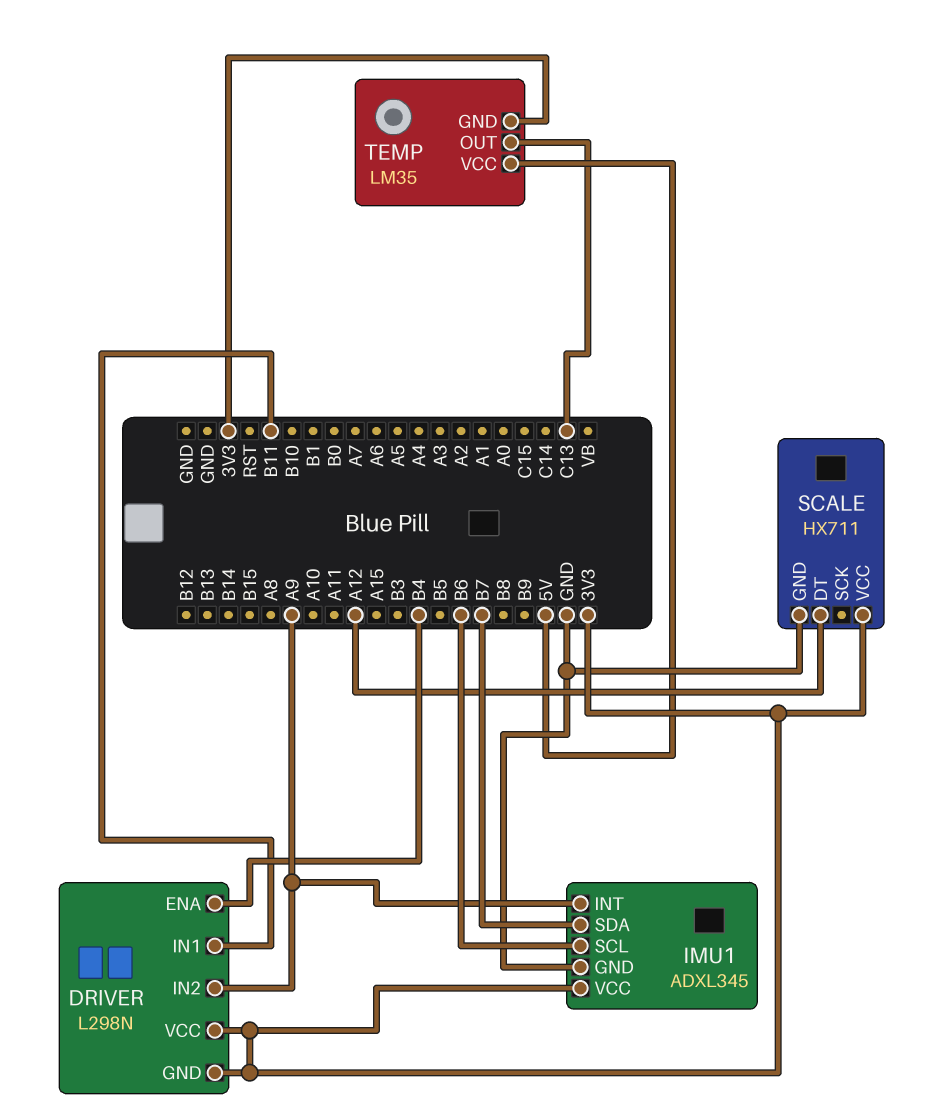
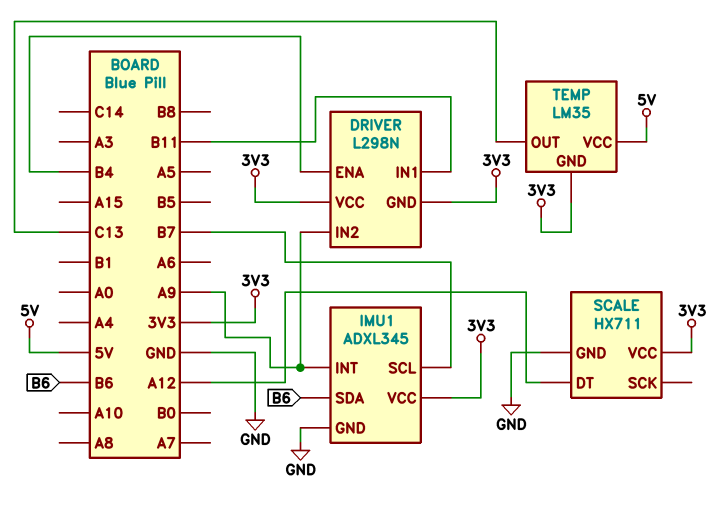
IMU1 pin SCL: B6 -> B7
IMU1 pin SDA: B7 -> B6

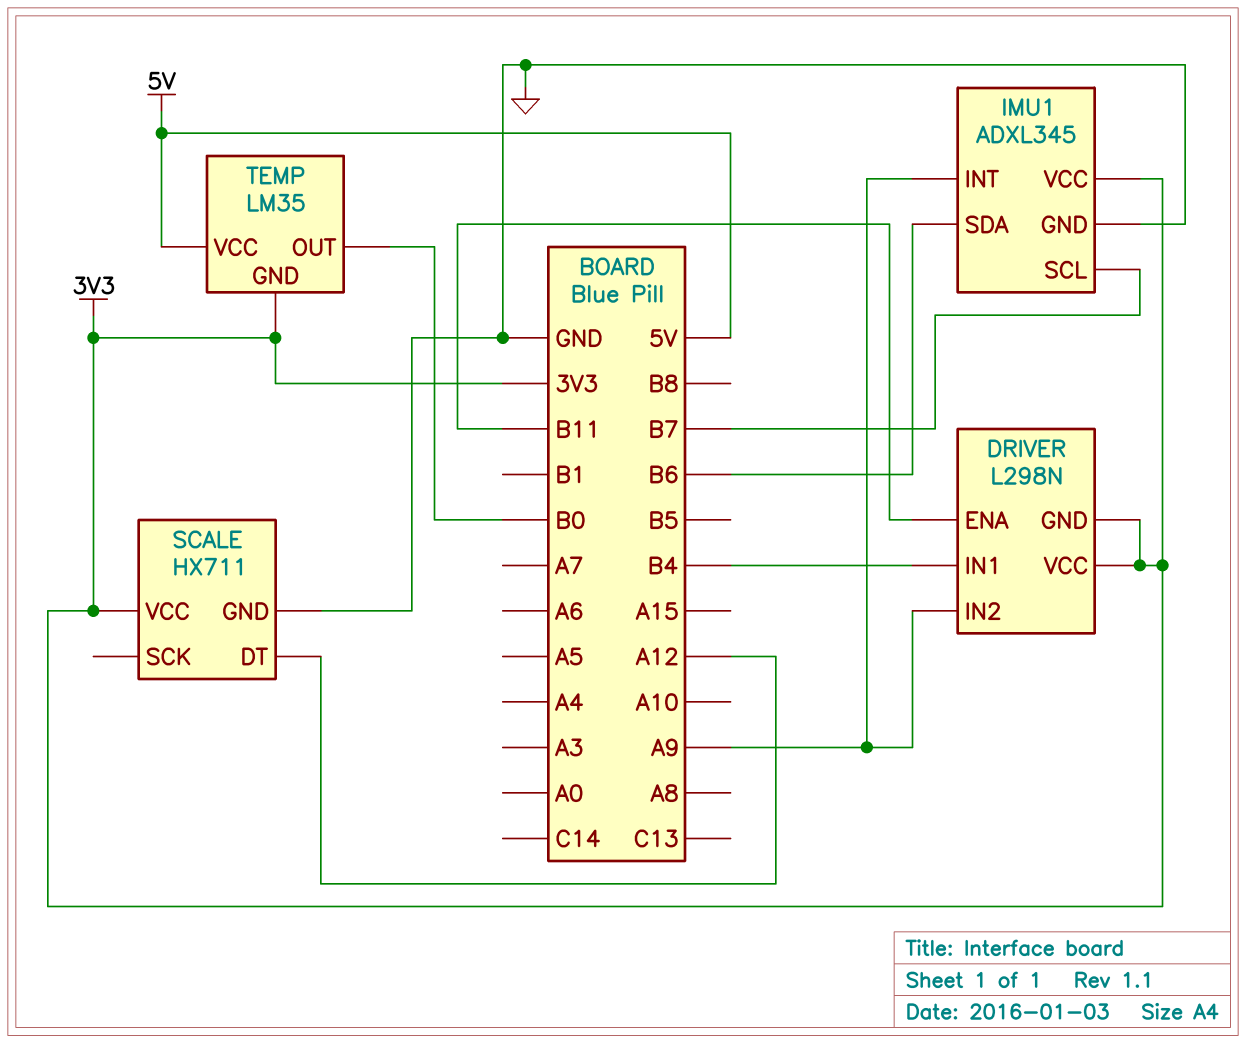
DRIVER pin ENA: B4 -> B11
DRIVER pin IN1: B11 -> B4
TEMP pin OUT: C13 -> B0

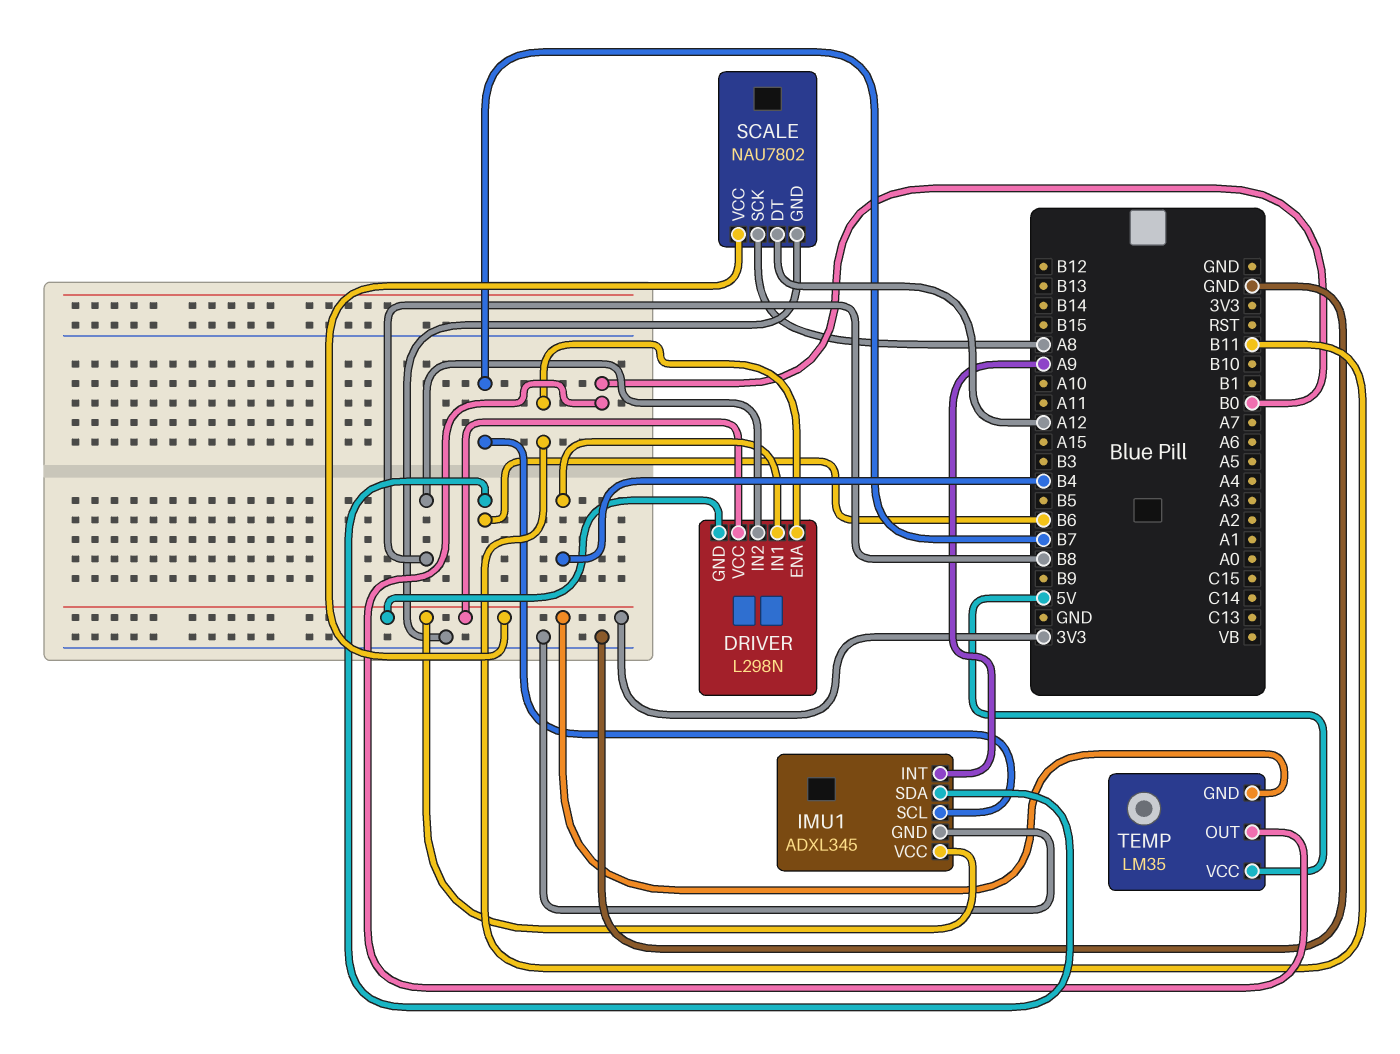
DRIVER pin IN2: A9 -> B8
SCALE: HX711 -> NAU7802
SCALE pin SCK: none -> A8

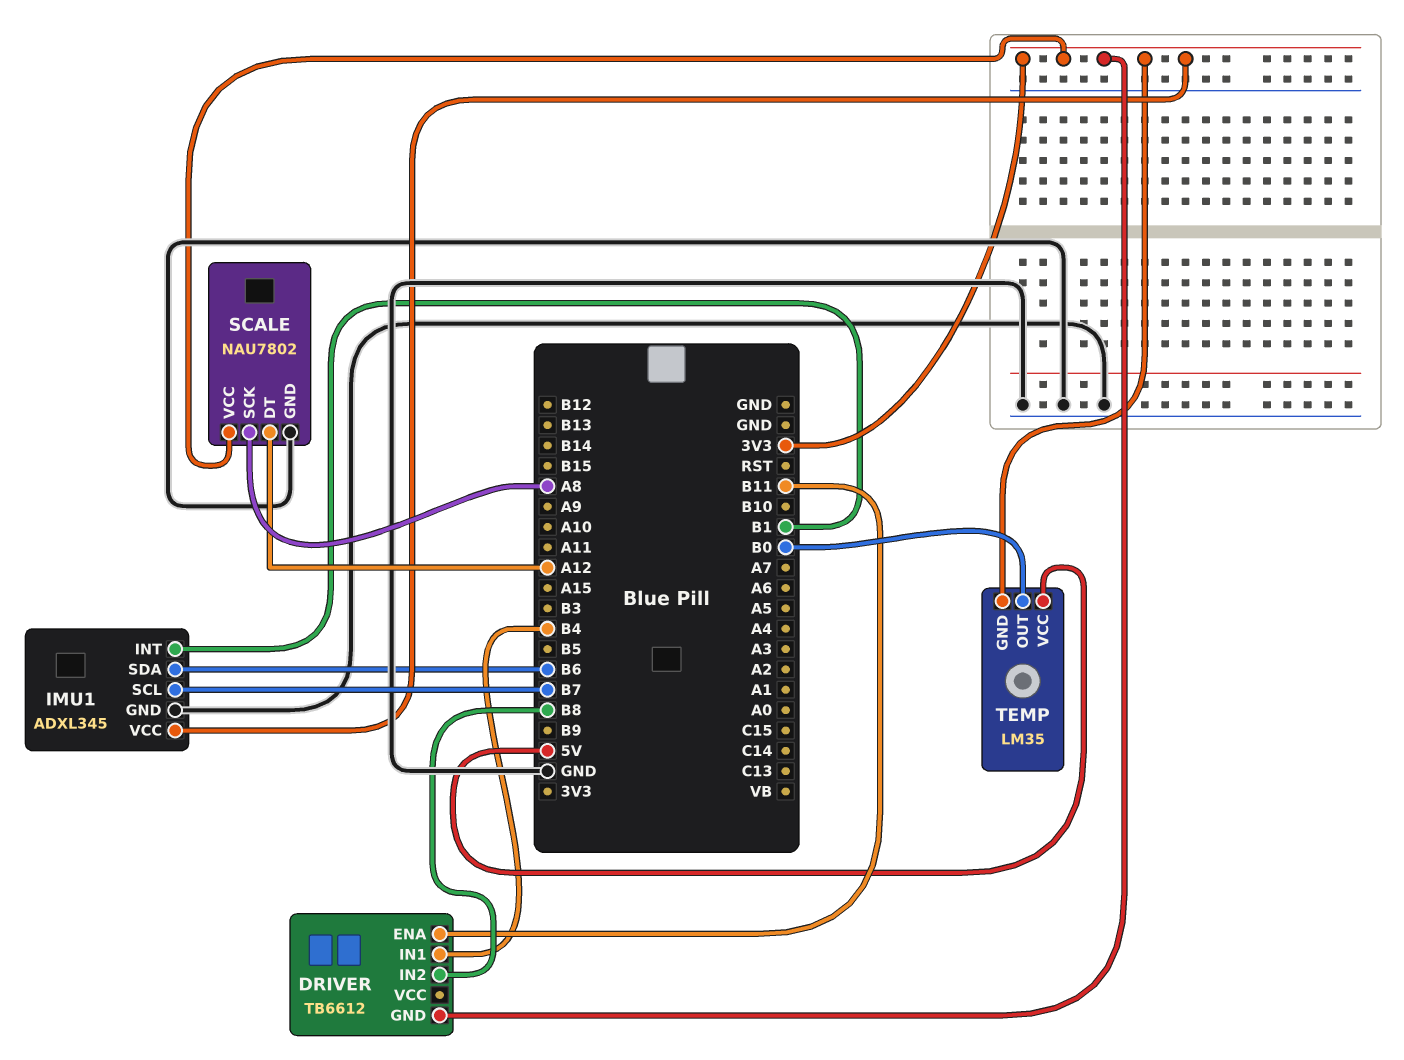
DRIVER: L298N -> TB6612
DRIVER pin VCC: 3V3 -> none
IMU1 pin INT: A9 -> B1

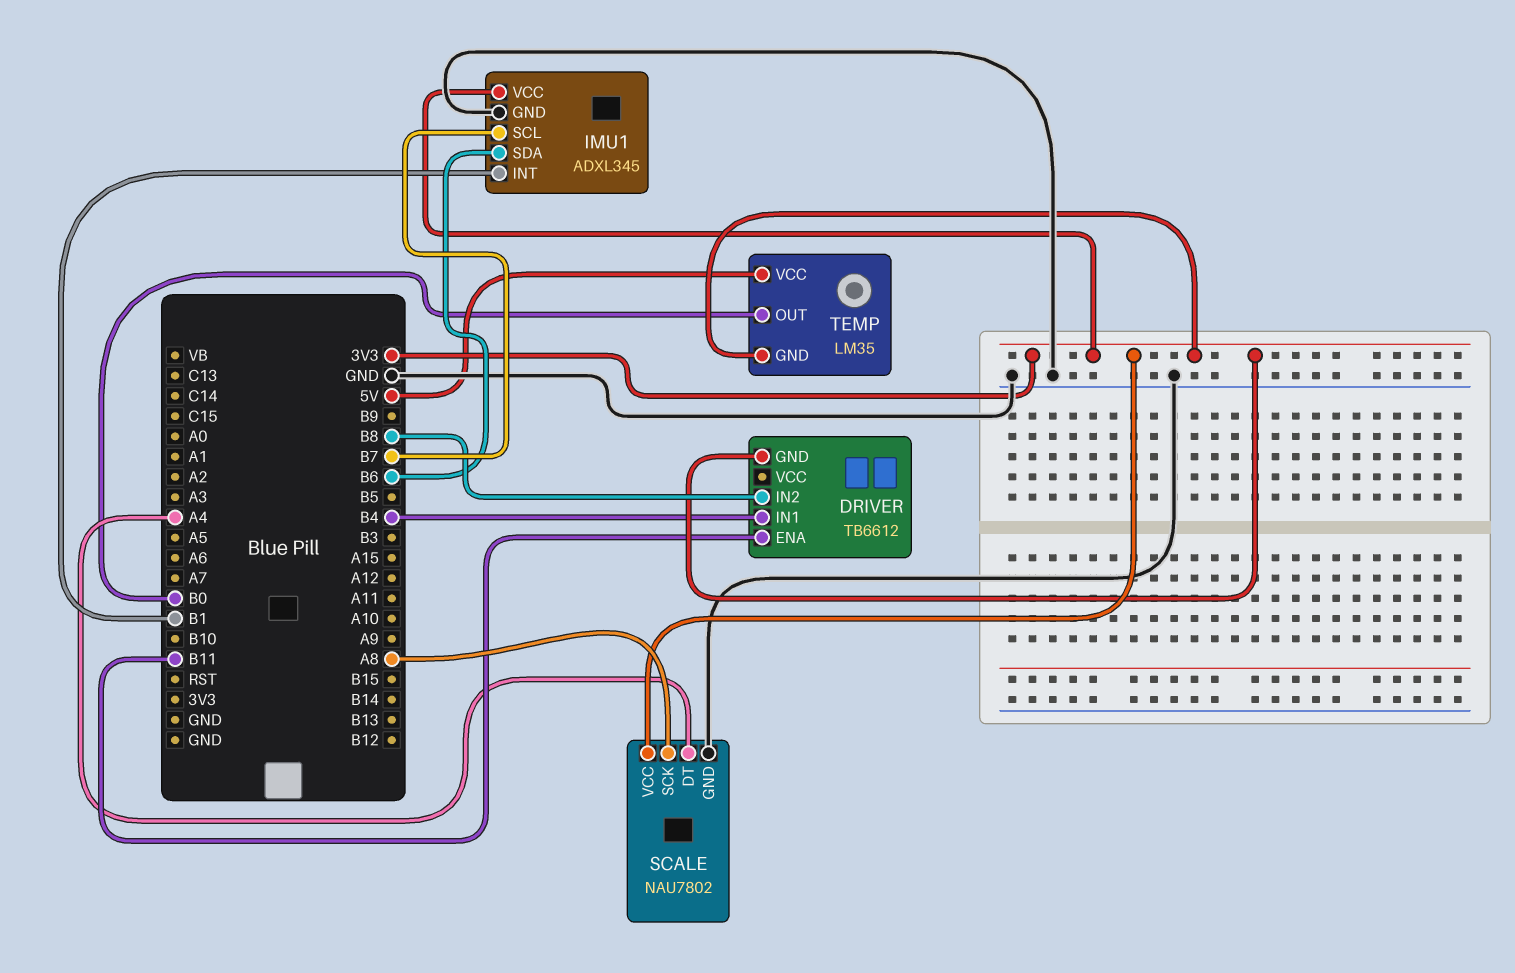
SCALE pin DT: A12 -> A4

